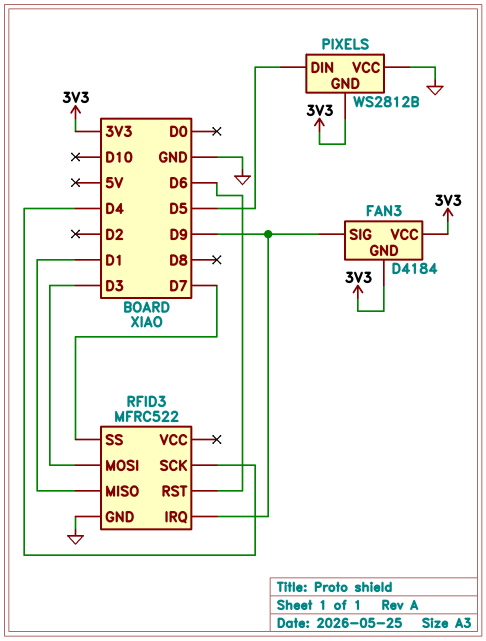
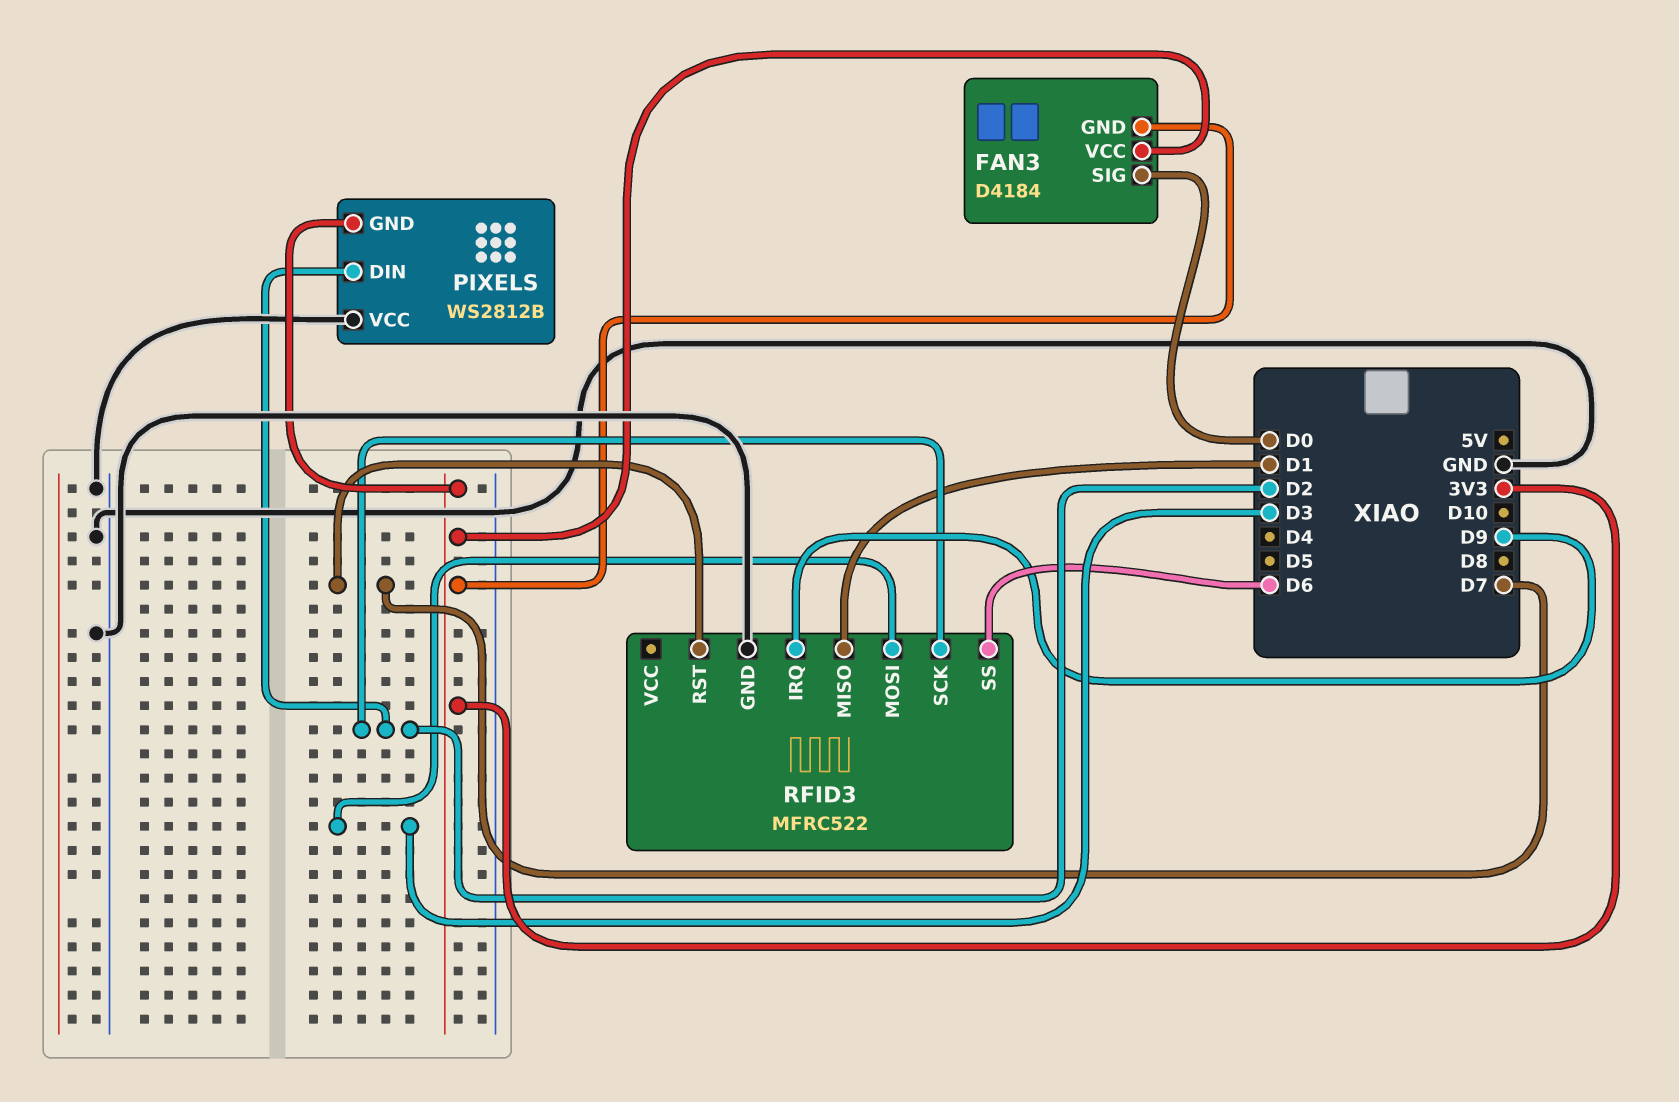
FAN3 pin SIG: D9 -> D0
PIXELS pin DIN: D5 -> D2
RFID3 pin RST: D6 -> D7
RFID3 pin SCK: D4 -> D2
RFID3 pin SS: D7 -> D6

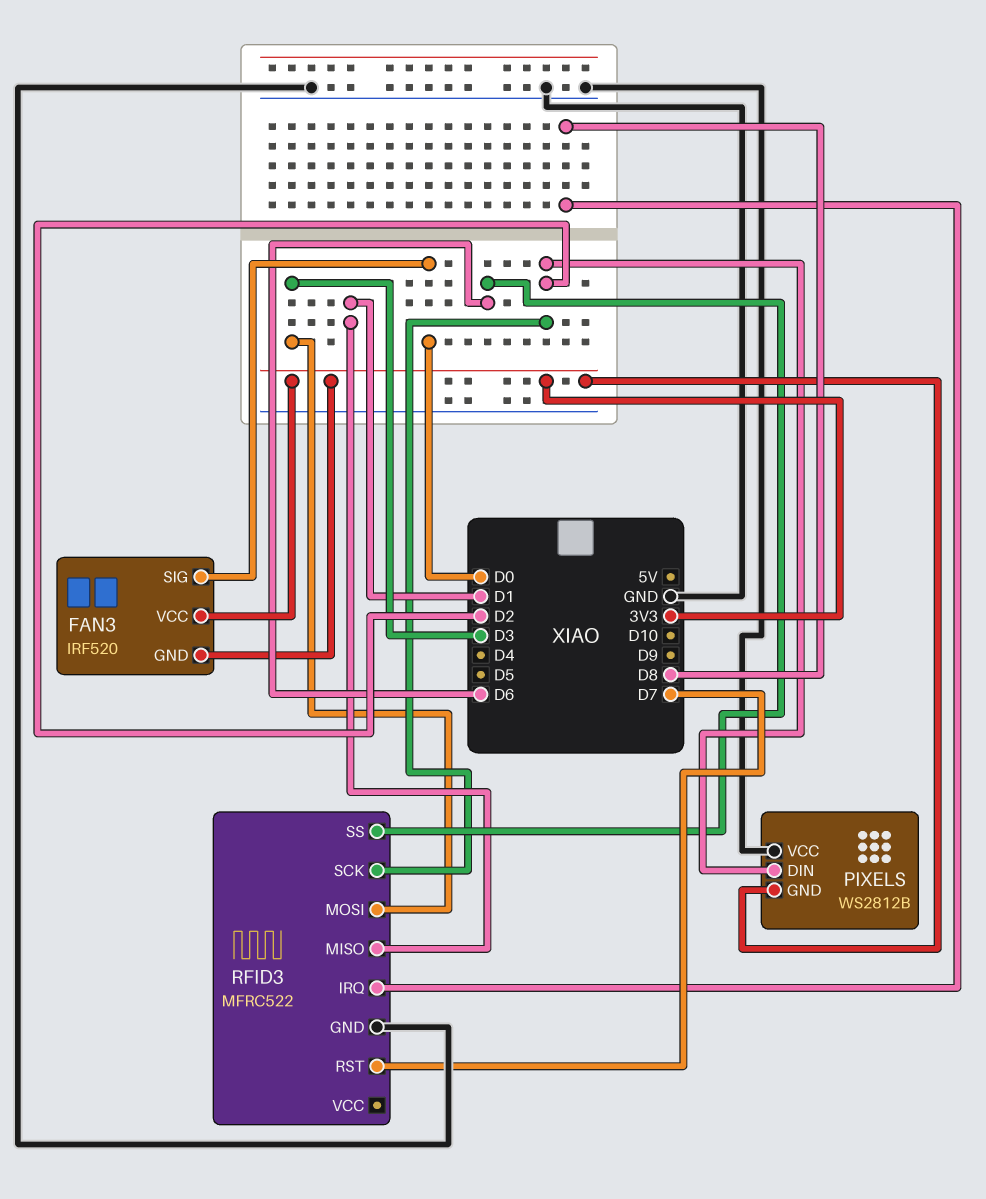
FAN3: D4184 -> IRF520
RFID3 pin IRQ: D9 -> D8

